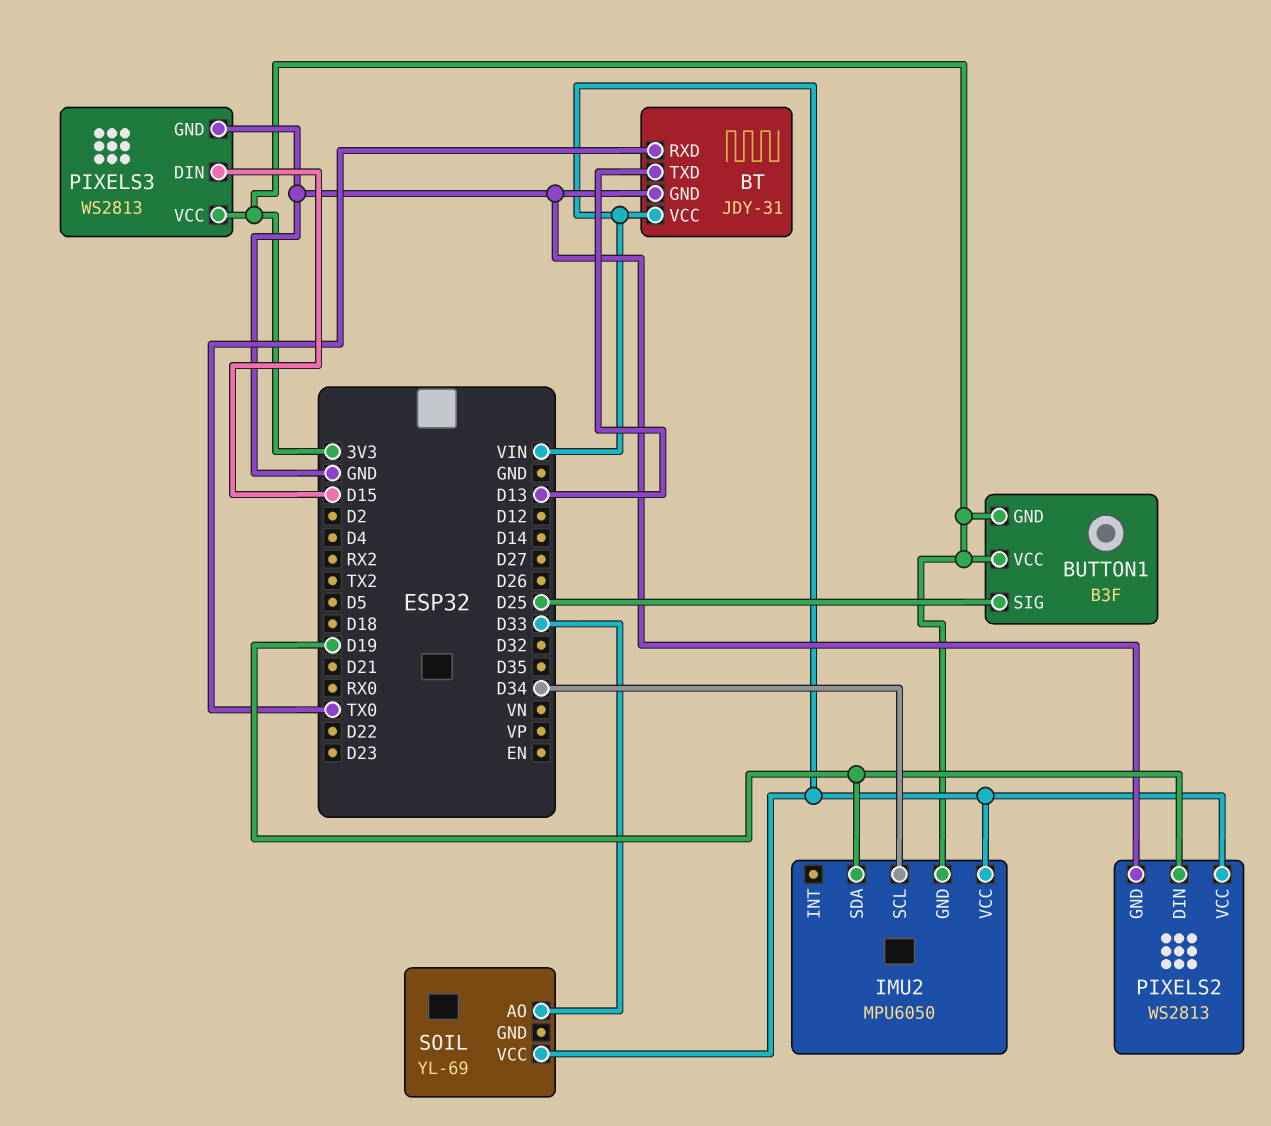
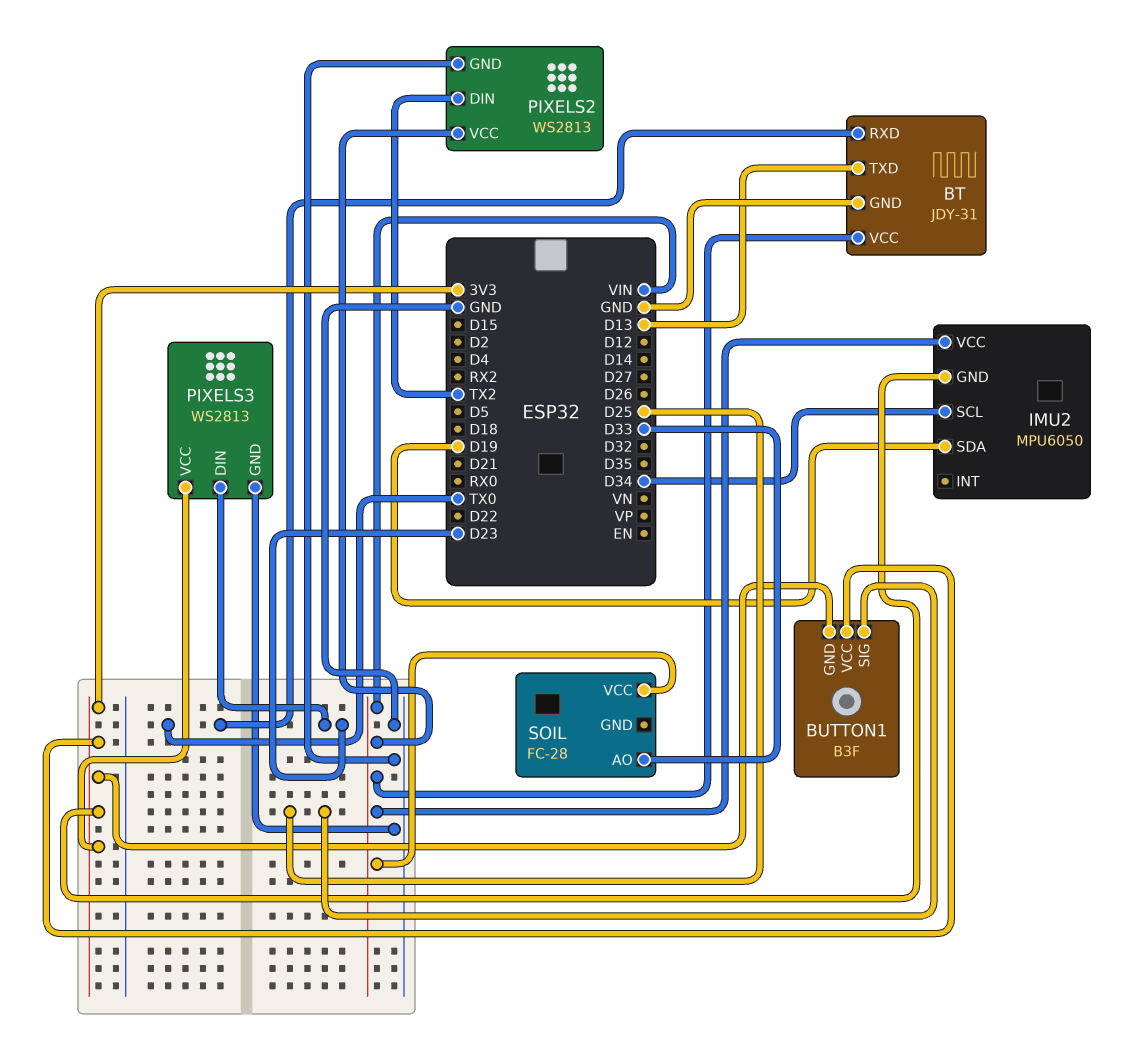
PIXELS2 pin DIN: D19 -> TX2
PIXELS3 pin DIN: D15 -> D23
SOIL: YL-69 -> FC-28

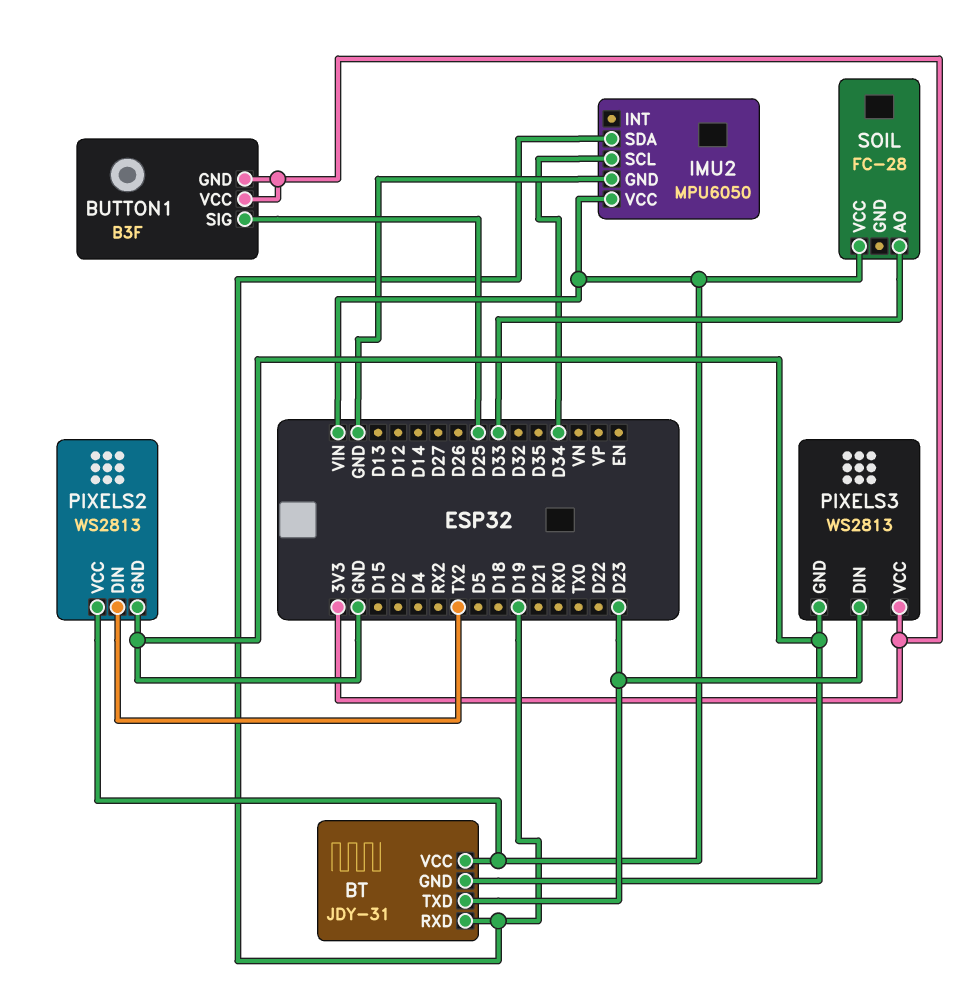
BT pin RXD: TX0 -> D19
BT pin TXD: D13 -> D23
IMU2 pin GND: 3V3 -> GND

